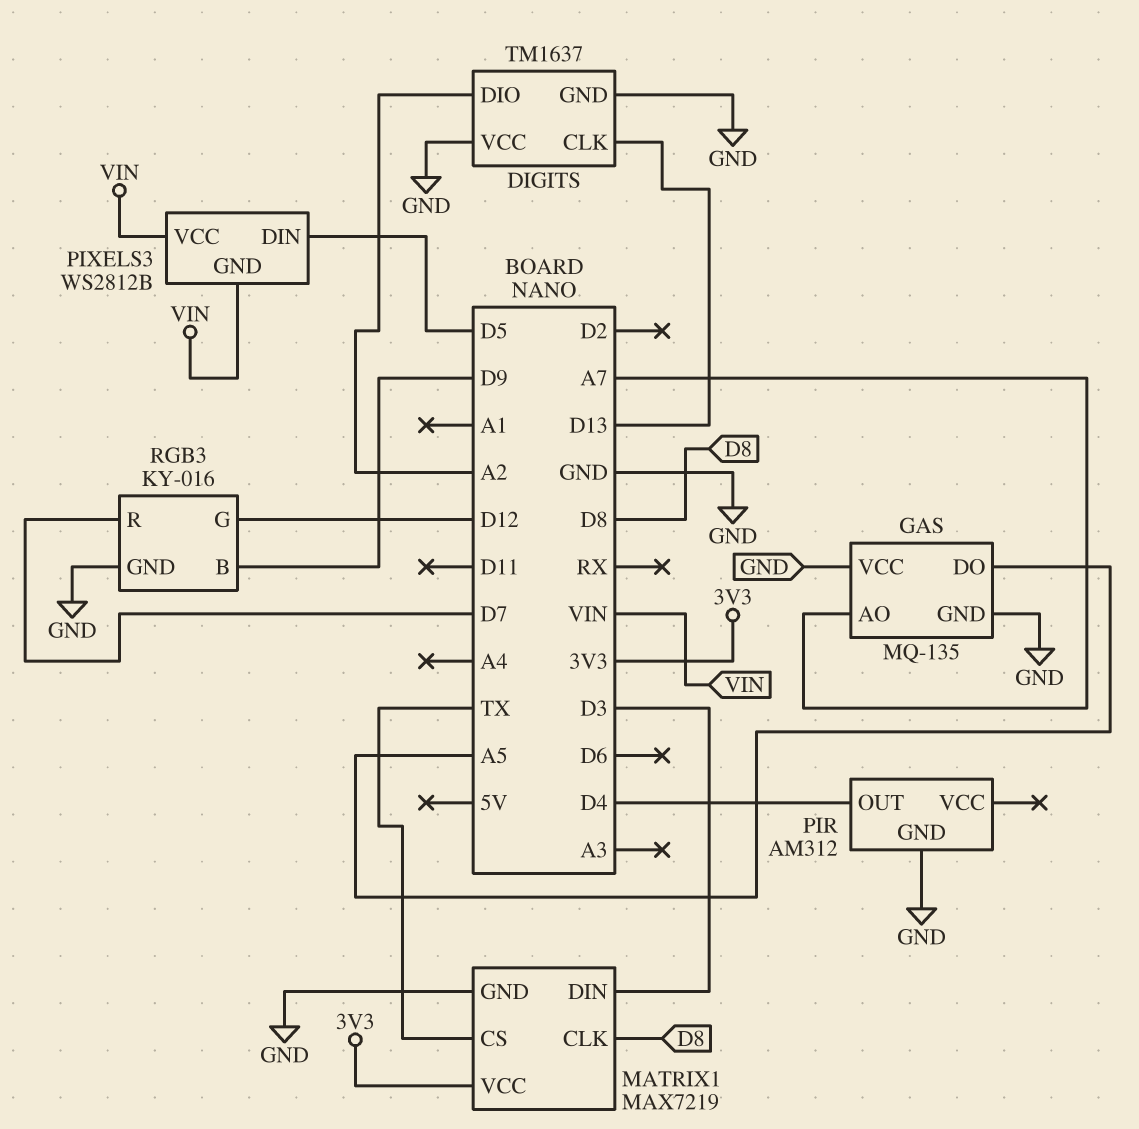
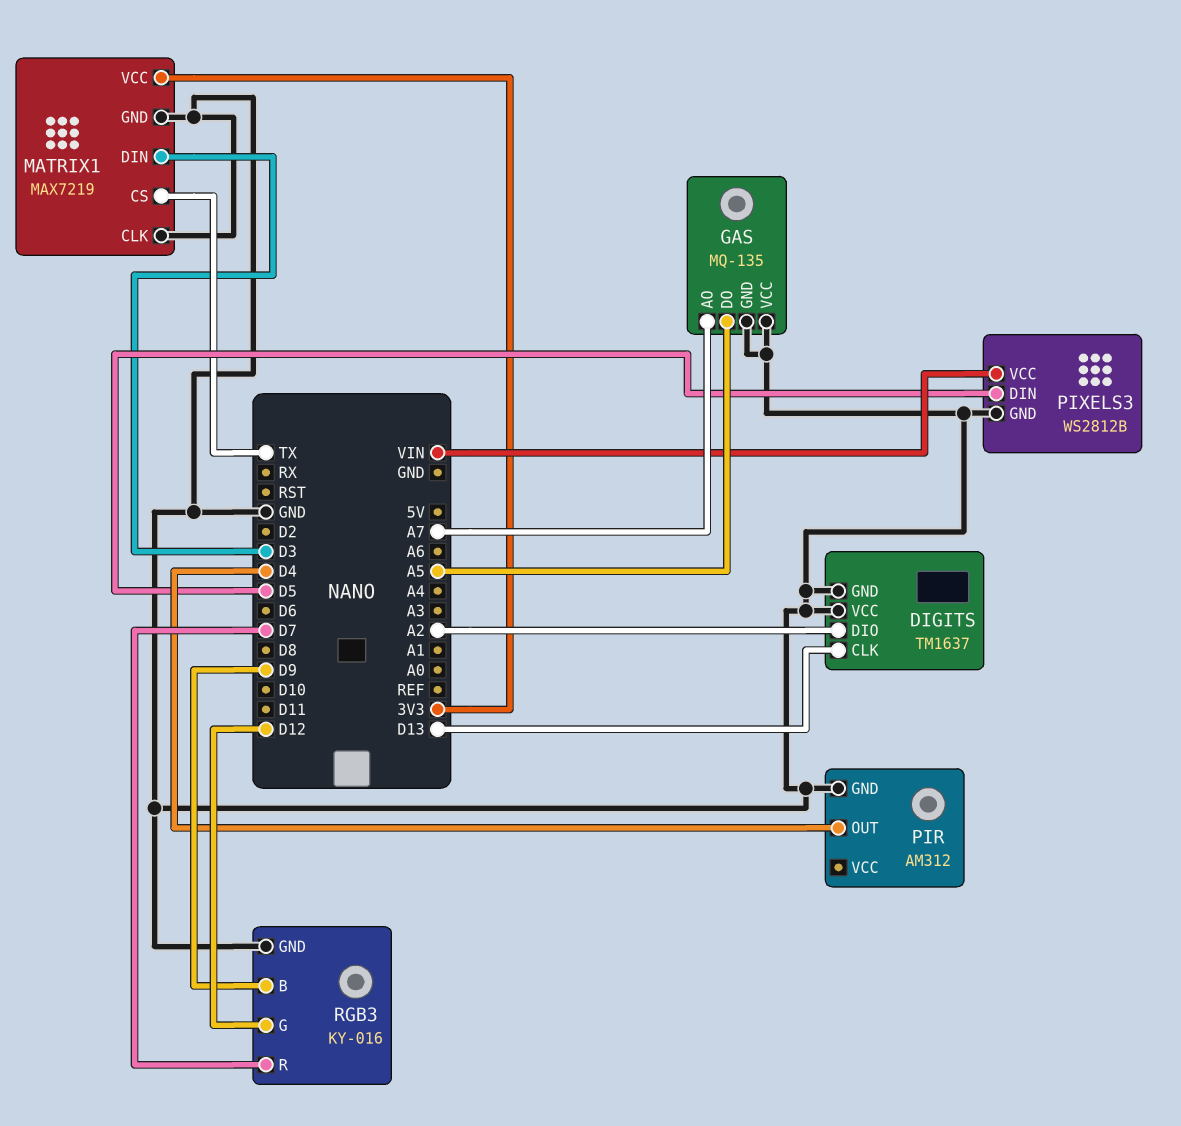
MATRIX1 pin CLK: D8 -> GND
PIXELS3 pin GND: VIN -> GND

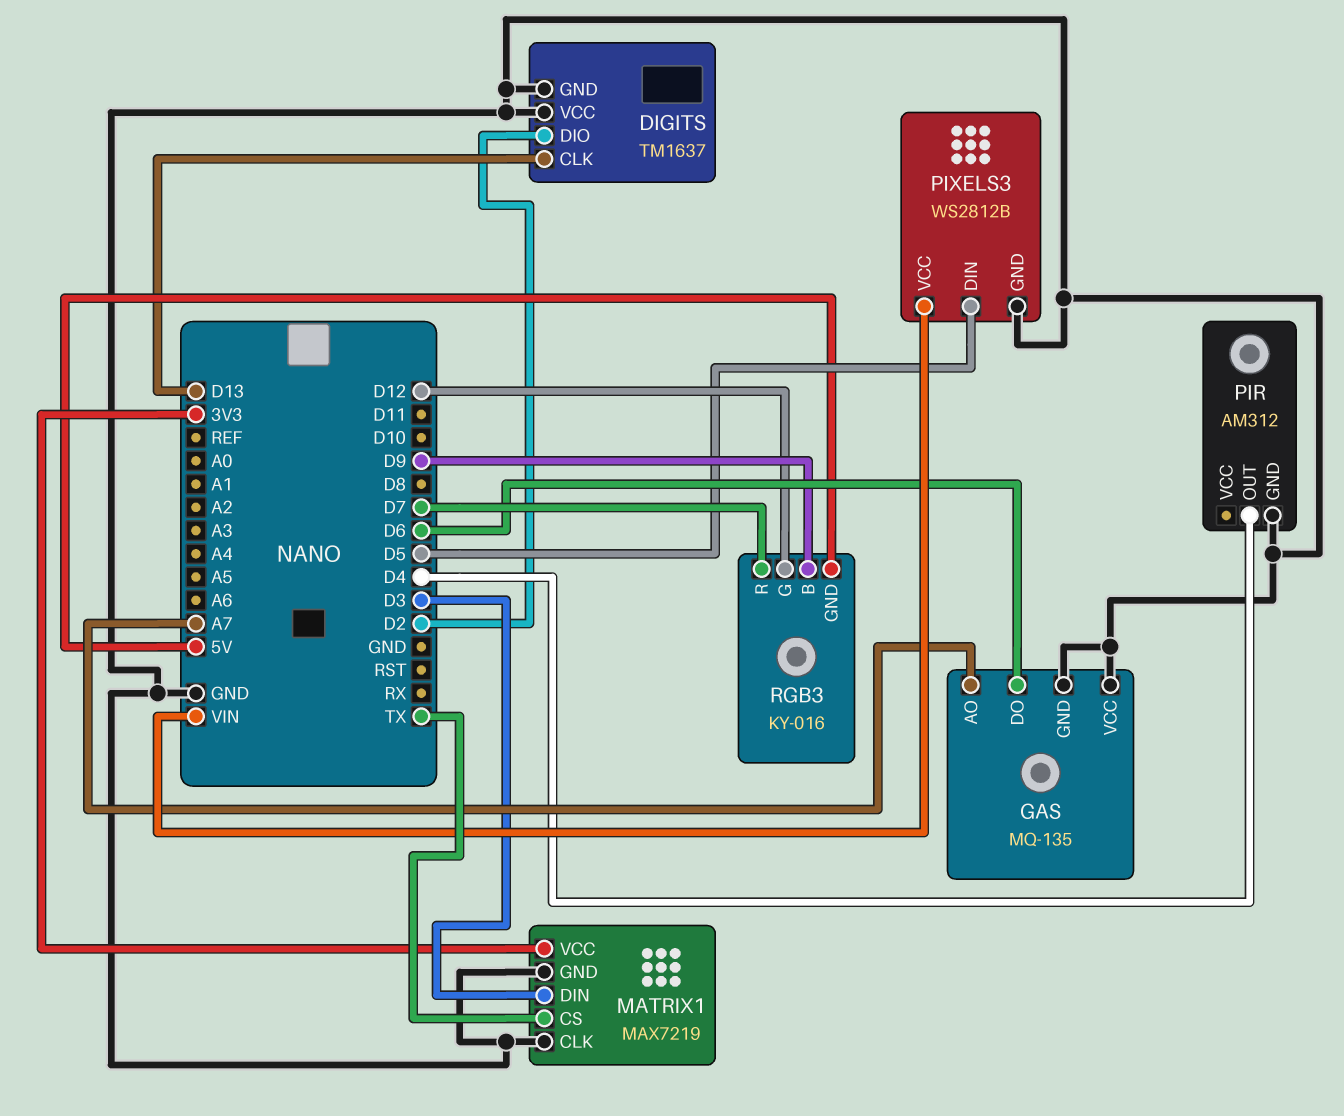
DIGITS pin DIO: A2 -> D2
GAS pin DO: A5 -> D6
RGB3 pin GND: GND -> 5V

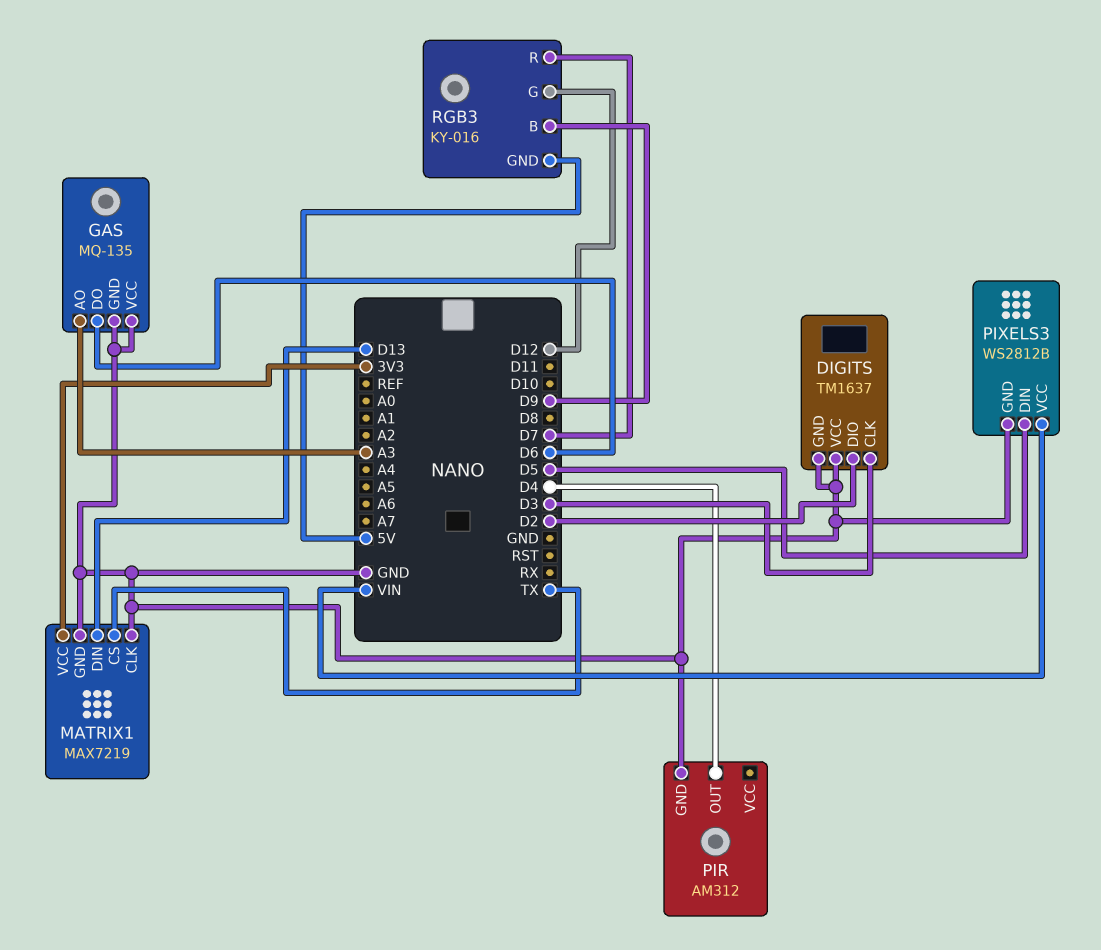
DIGITS pin CLK: D13 -> D3
GAS pin AO: A7 -> A3
MATRIX1 pin DIN: D3 -> D13

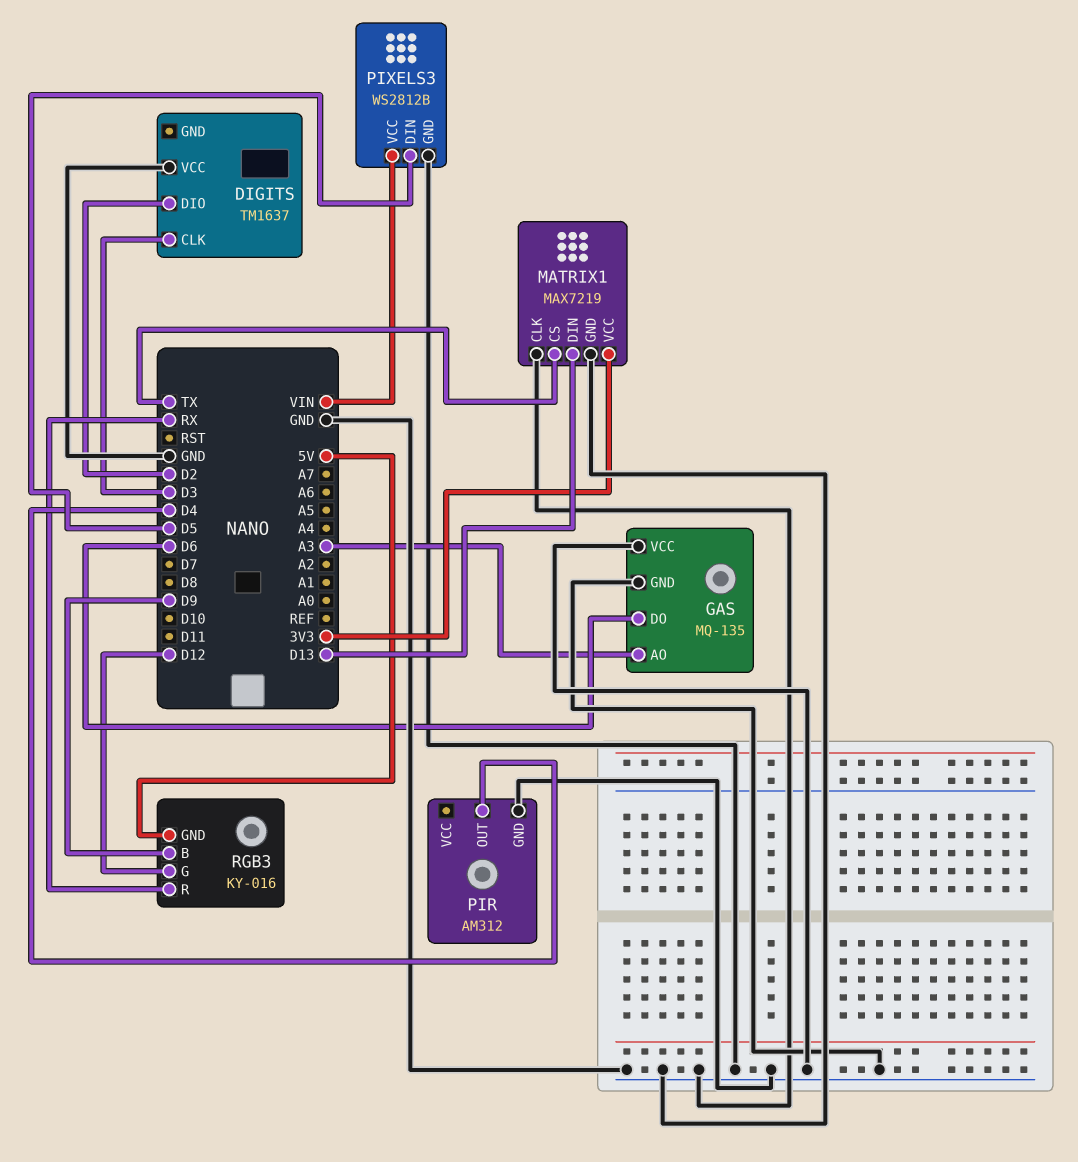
DIGITS pin GND: GND -> none
RGB3 pin R: D7 -> RX

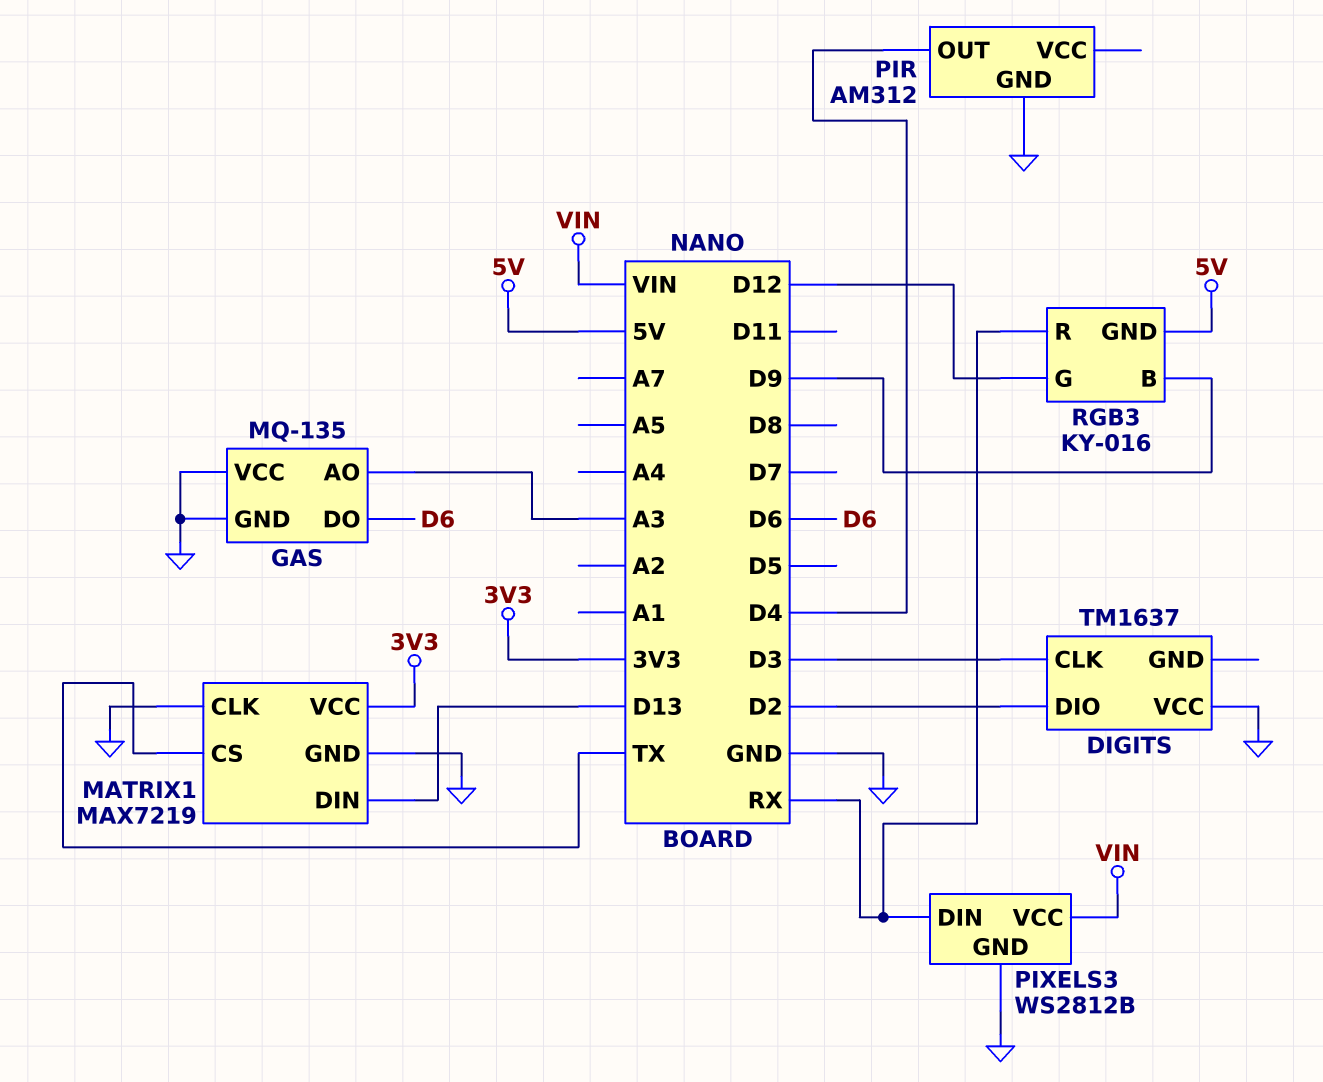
PIXELS3 pin DIN: D5 -> RX

